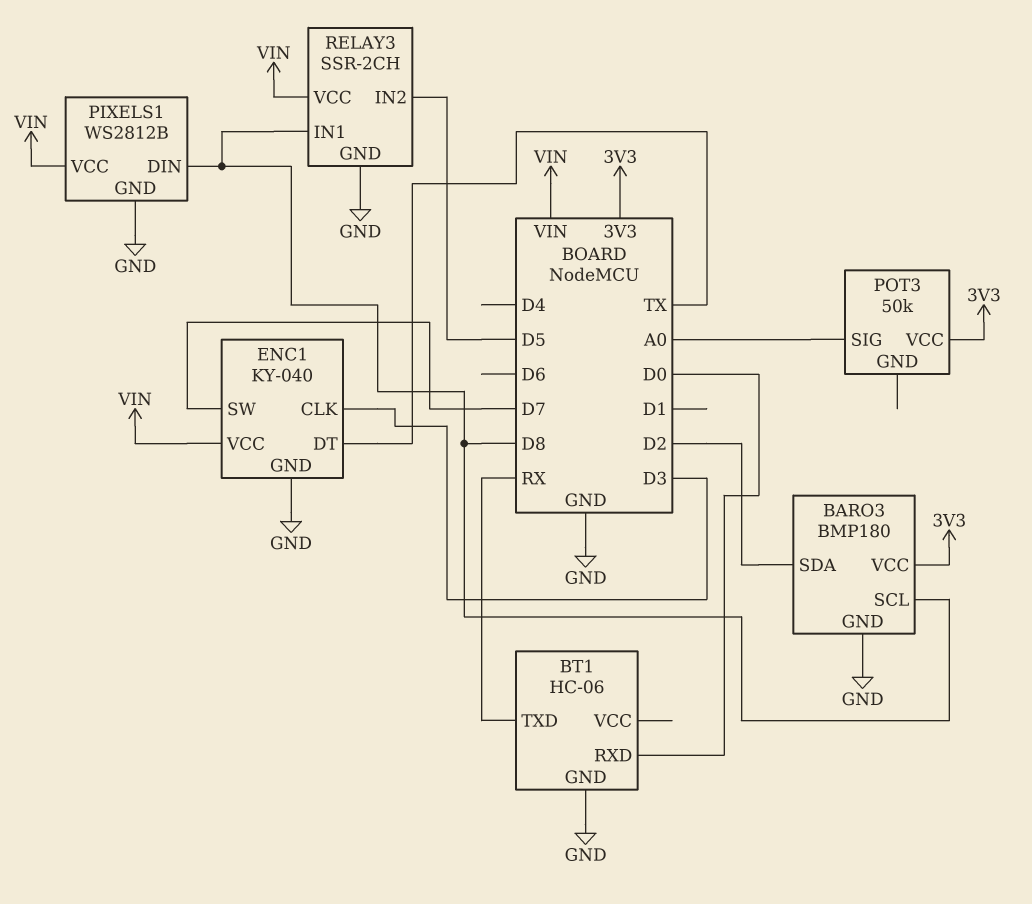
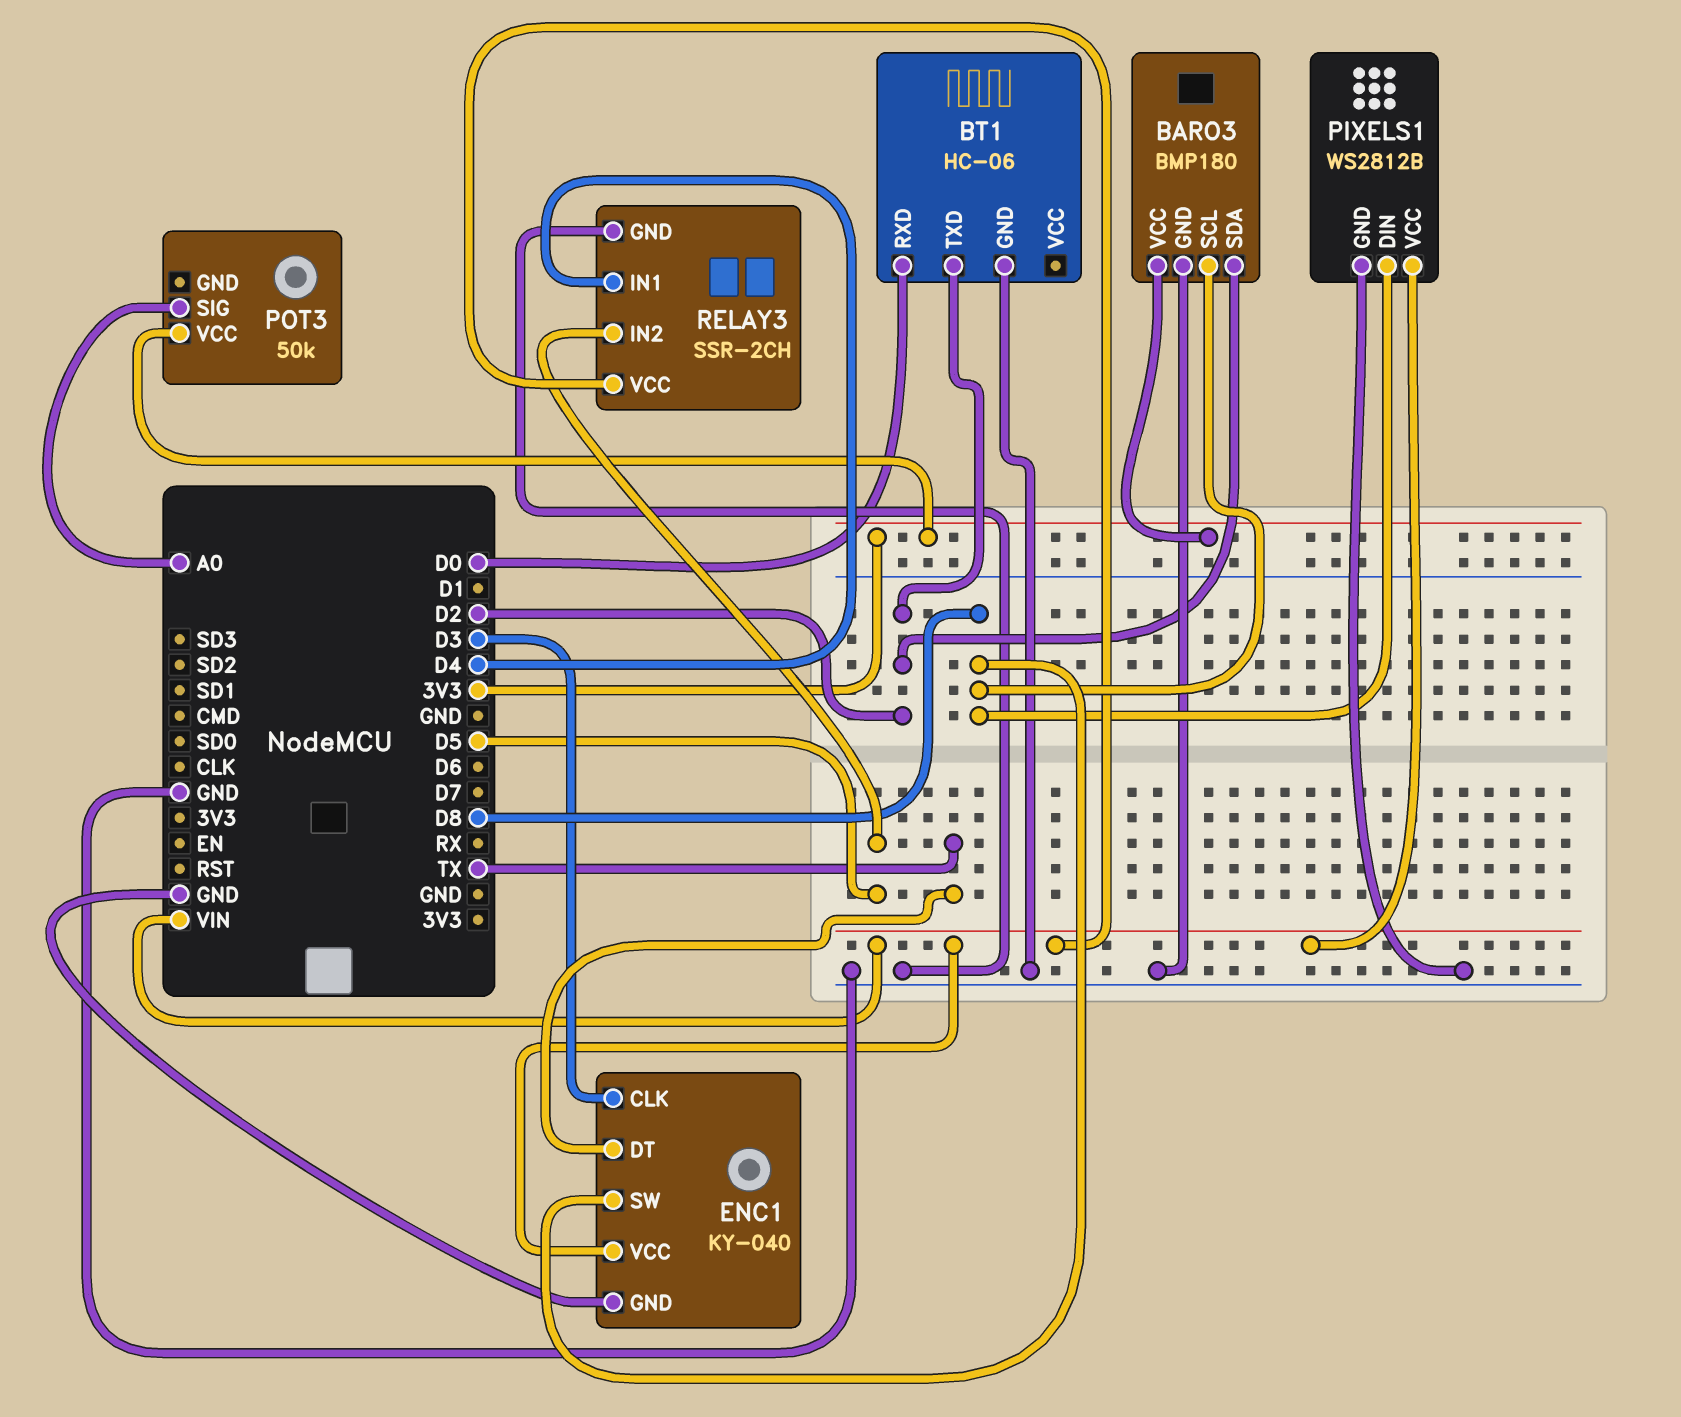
BT1 pin TXD: RX -> D2
ENC1 pin SW: D7 -> D8
RELAY3 pin IN1: D8 -> D4

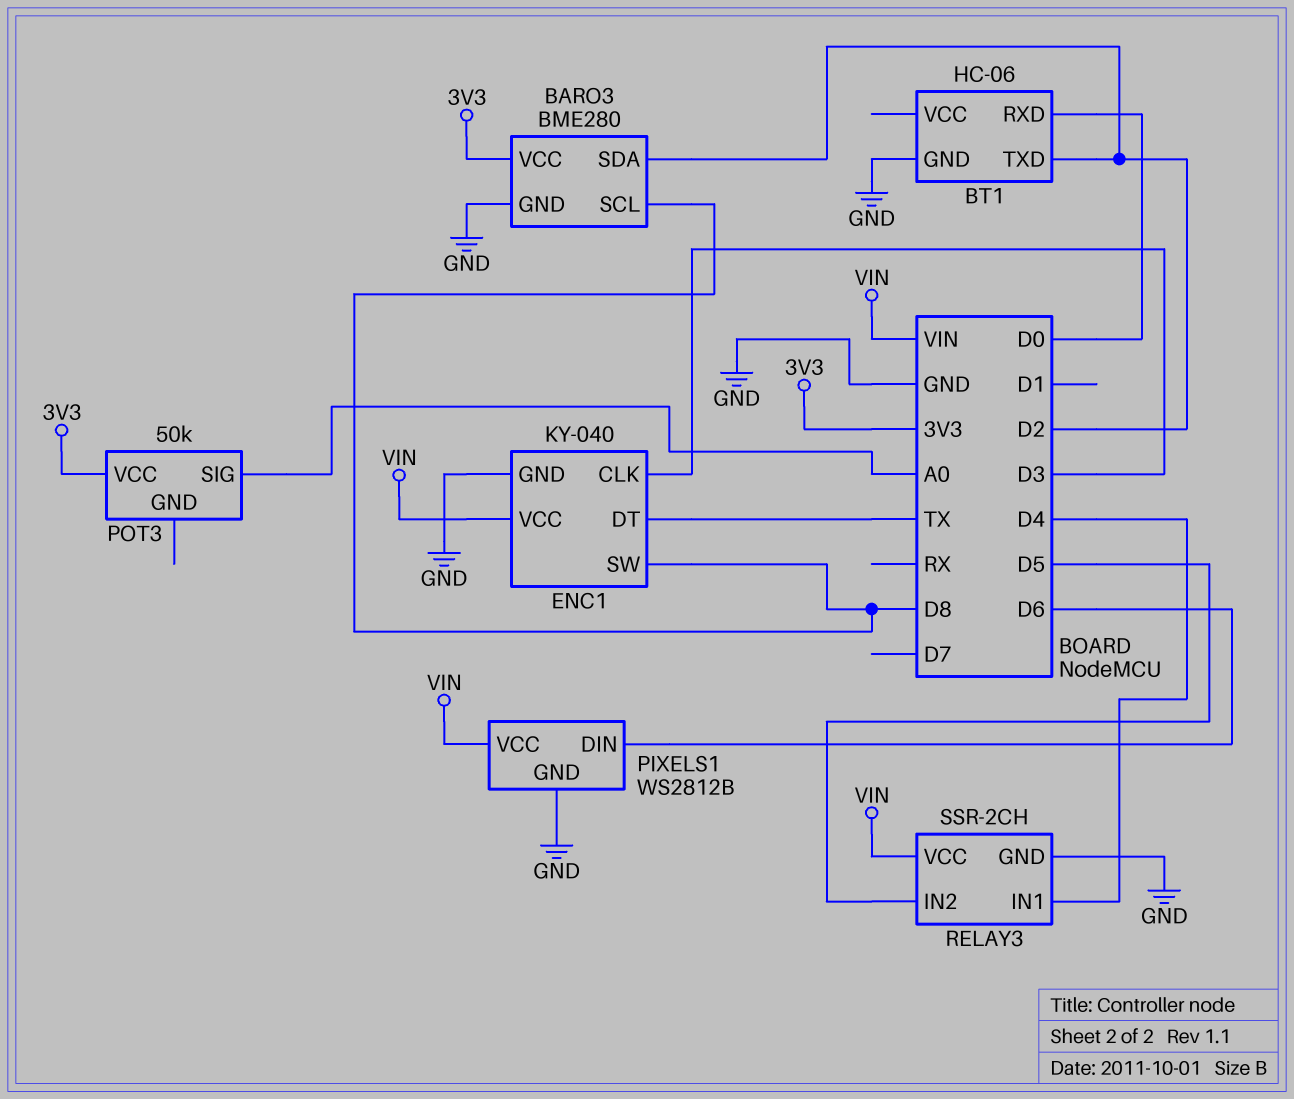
BARO3: BMP180 -> BME280
PIXELS1 pin DIN: D8 -> D6

